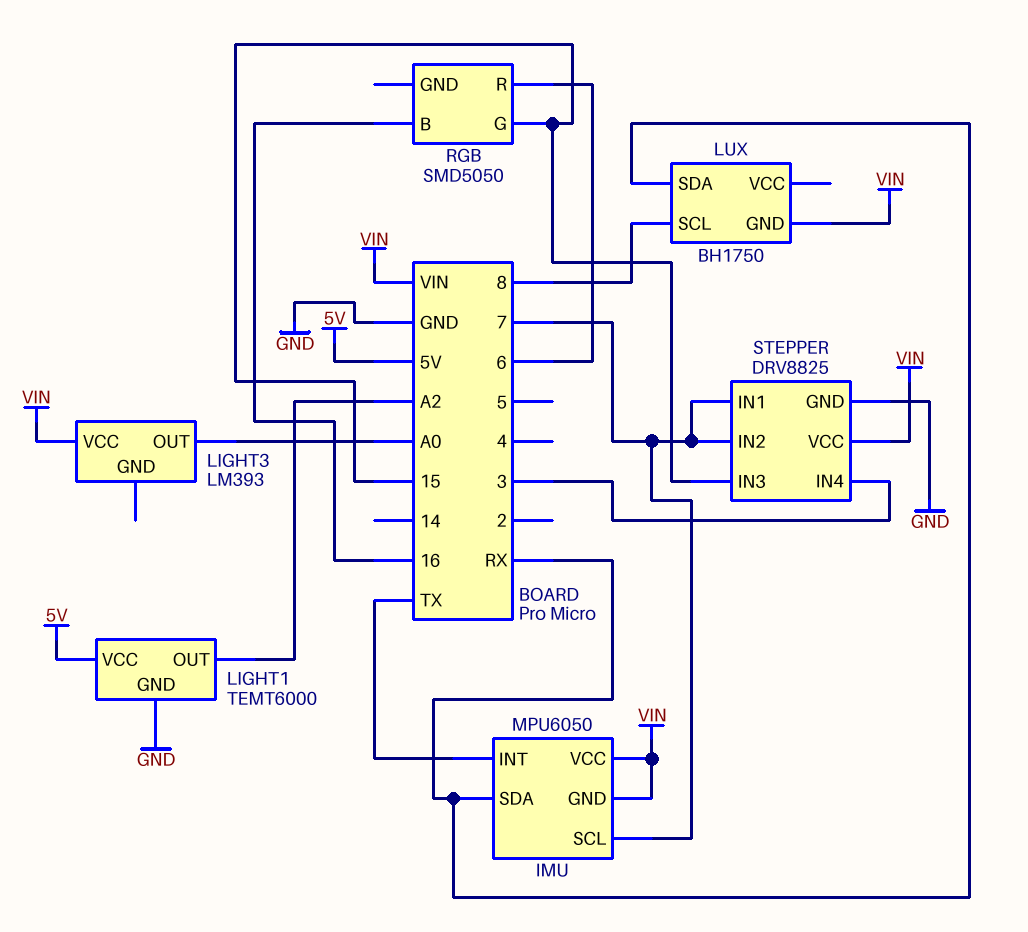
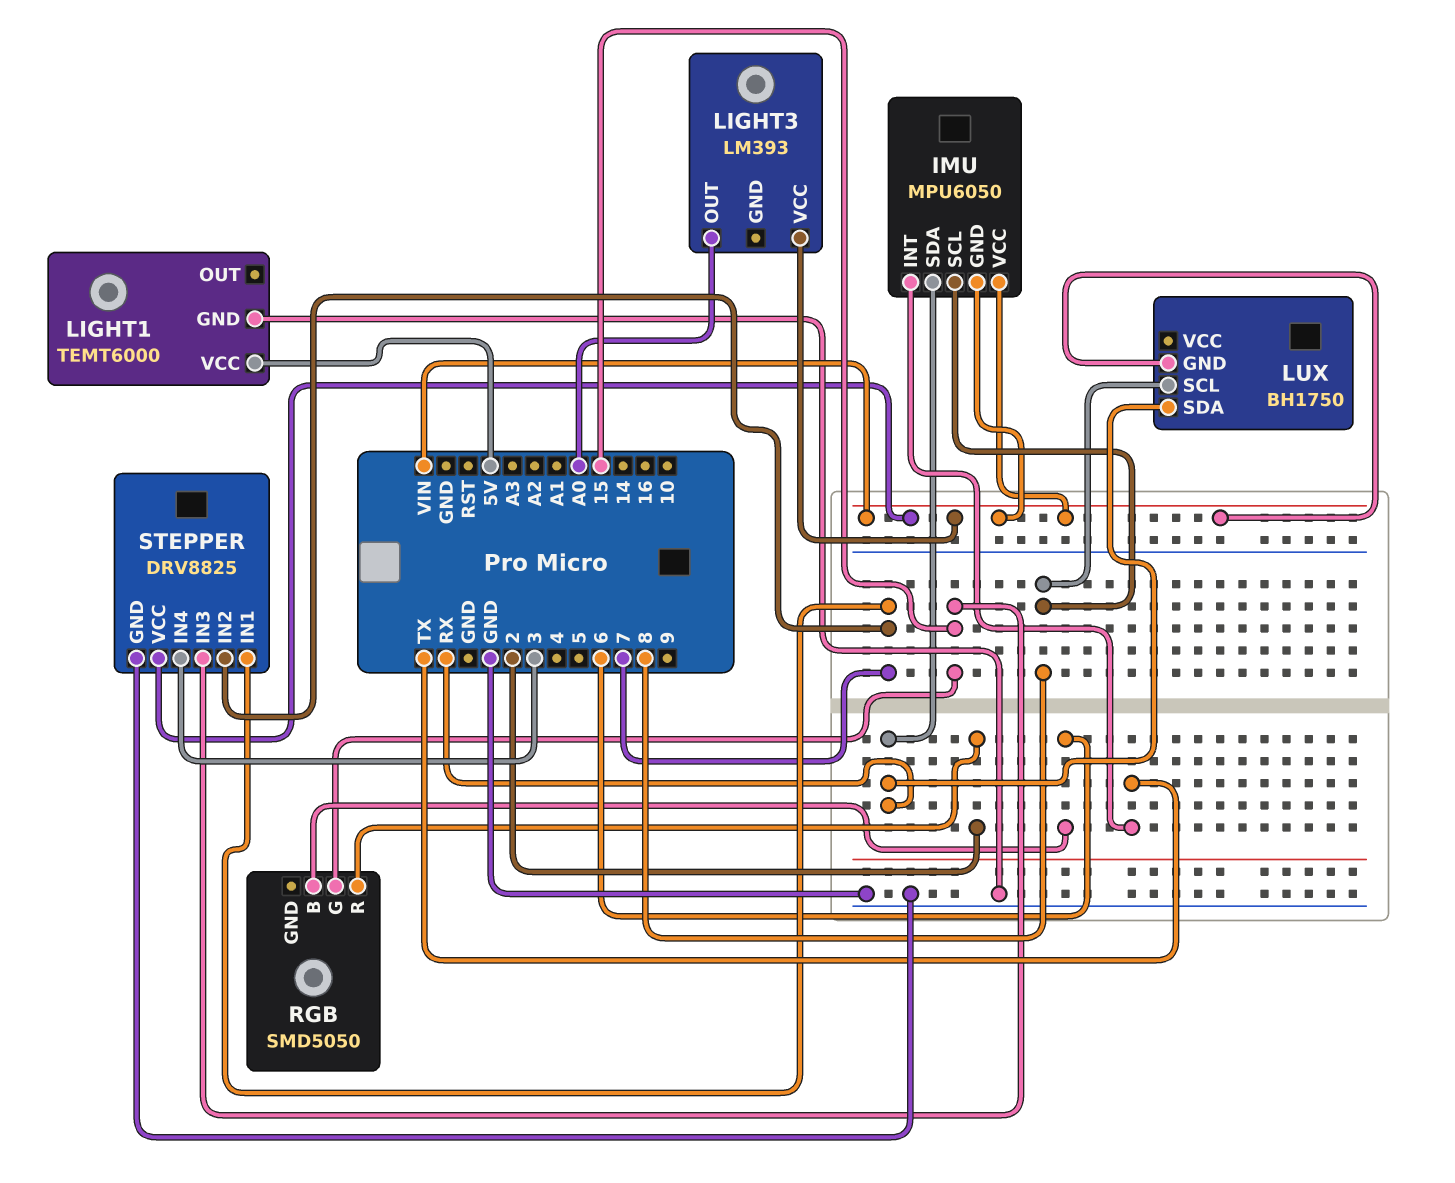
IMU pin SCL: 7 -> 8
LIGHT1 pin OUT: A2 -> none
RGB pin B: 16 -> 6
RGB pin R: 6 -> 2

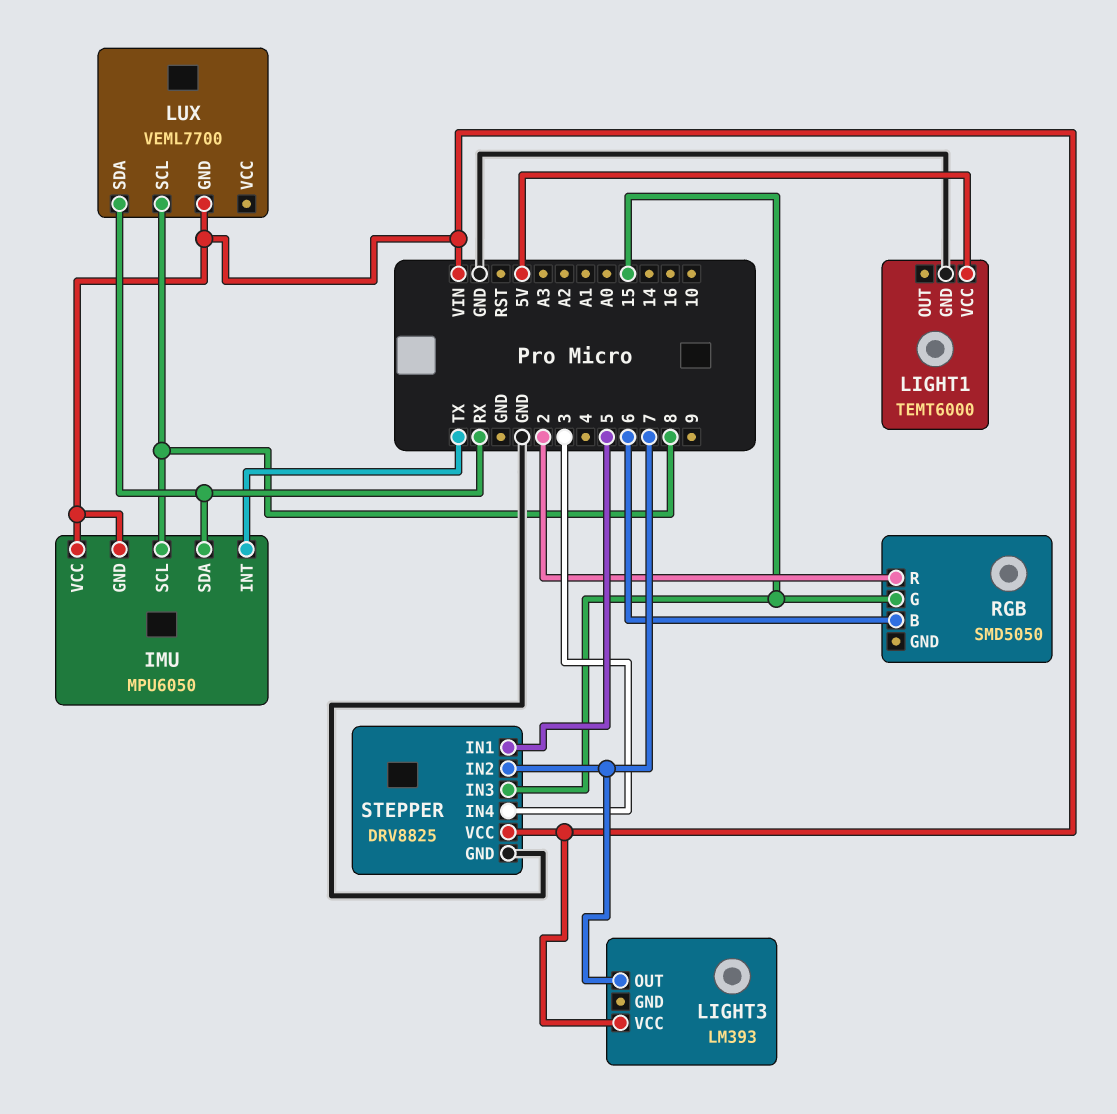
LIGHT3 pin OUT: A0 -> 7
LUX: BH1750 -> VEML7700
STEPPER pin IN1: 7 -> 5

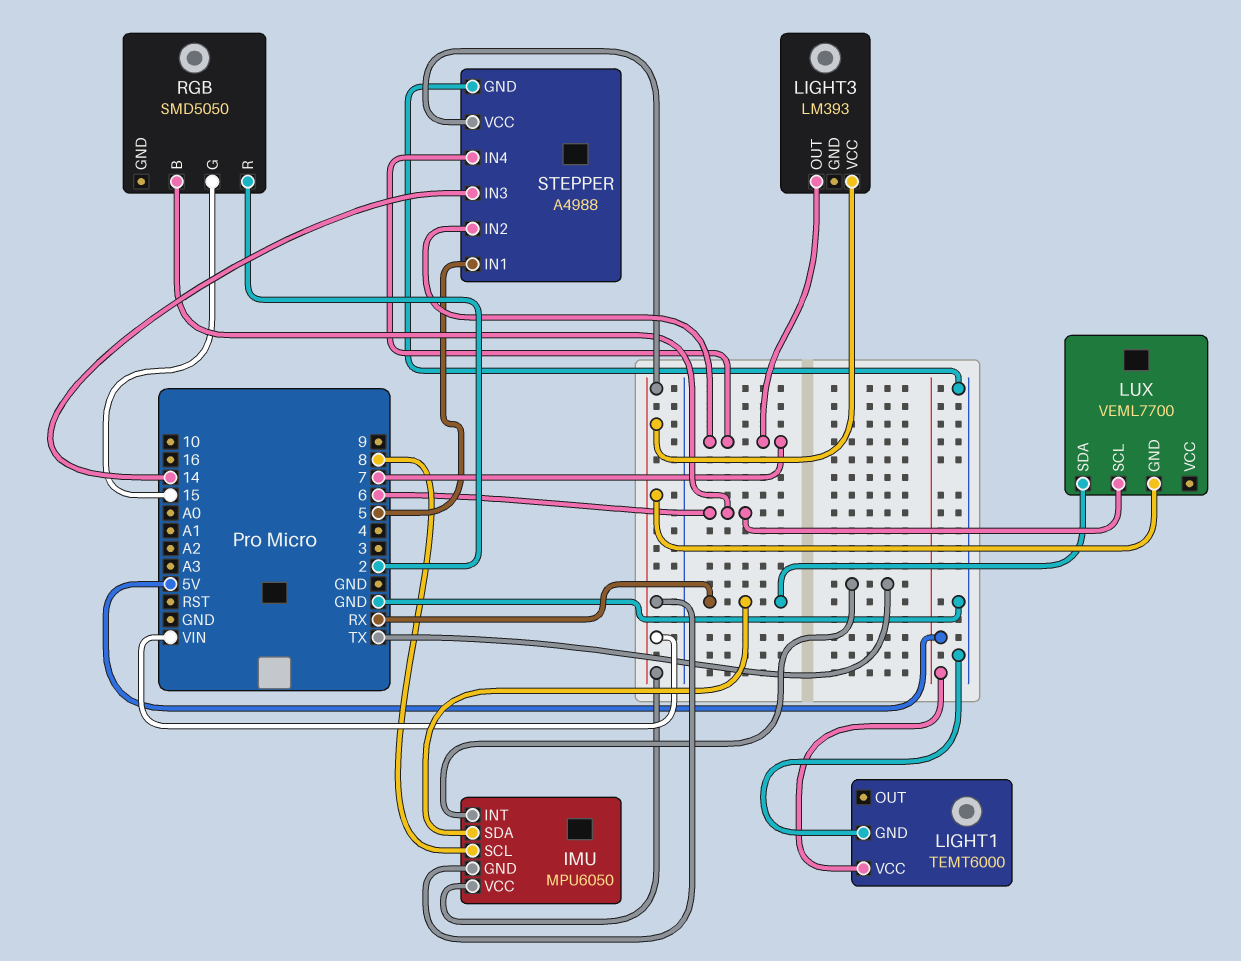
LUX pin SCL: 8 -> 6
STEPPER: DRV8825 -> A4988
STEPPER pin IN3: 15 -> 14
STEPPER pin IN4: 3 -> 7

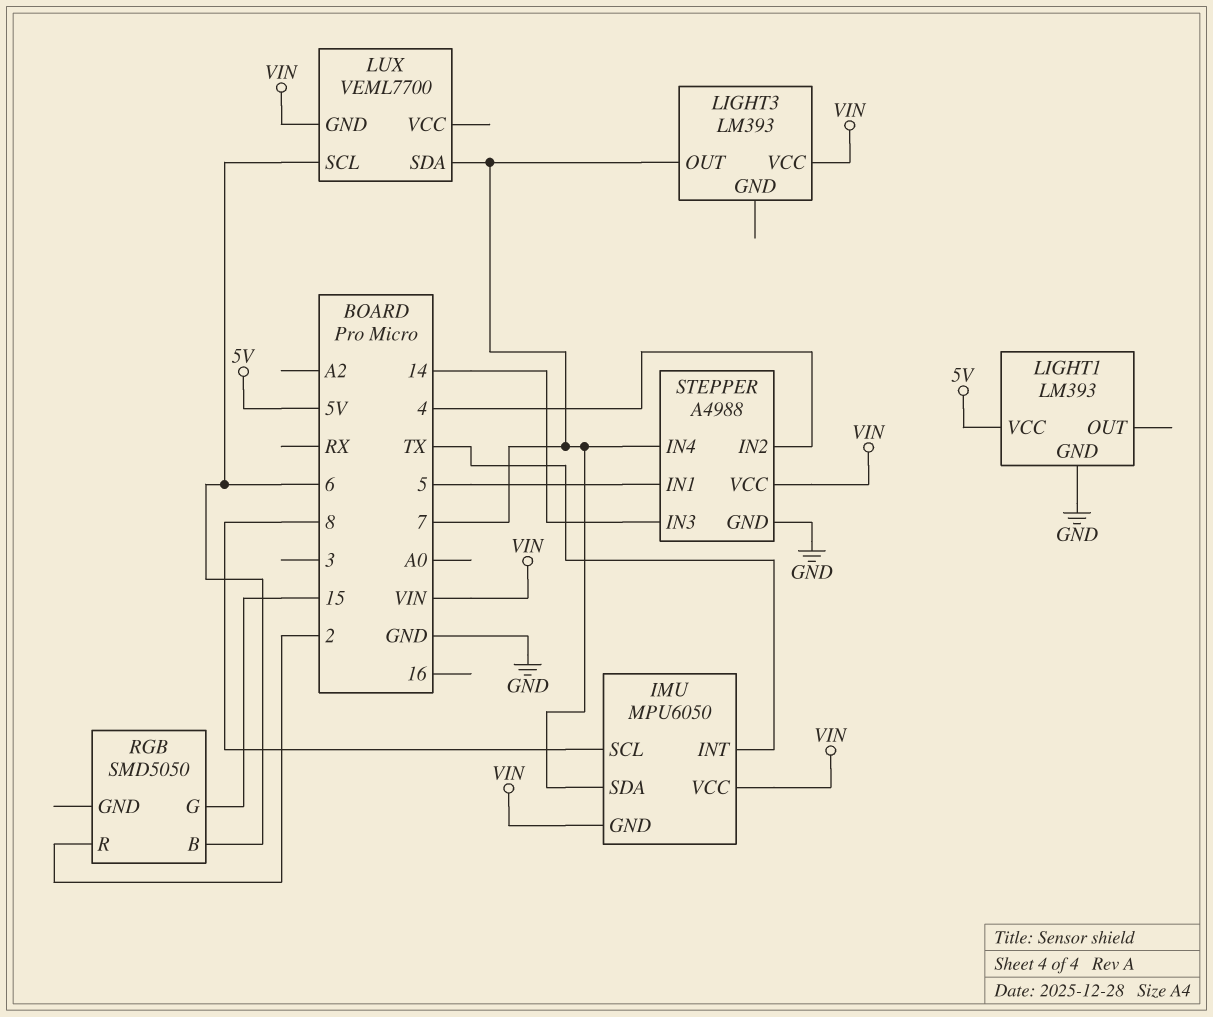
IMU pin SDA: RX -> 7
LIGHT1: TEMT6000 -> LM393
LUX pin SDA: RX -> 7
STEPPER pin IN2: 7 -> 4

